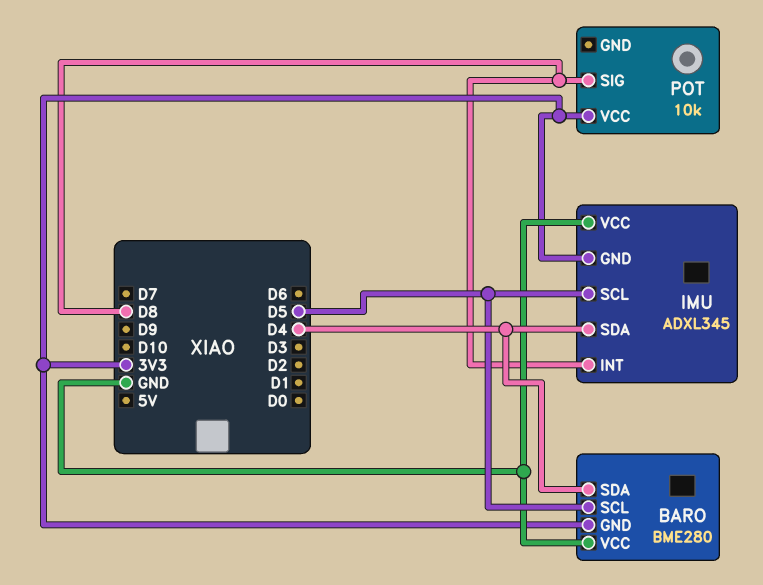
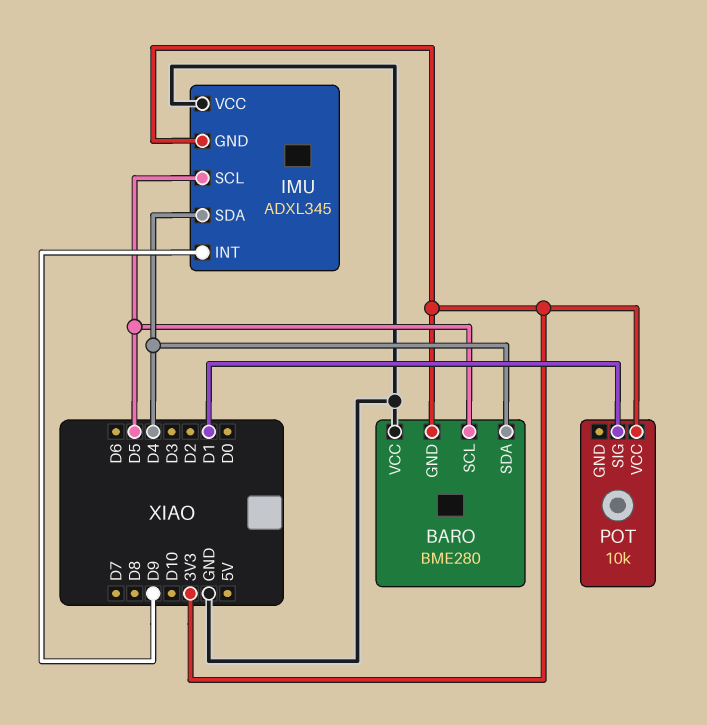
IMU pin INT: D8 -> D9
POT pin SIG: D8 -> D1

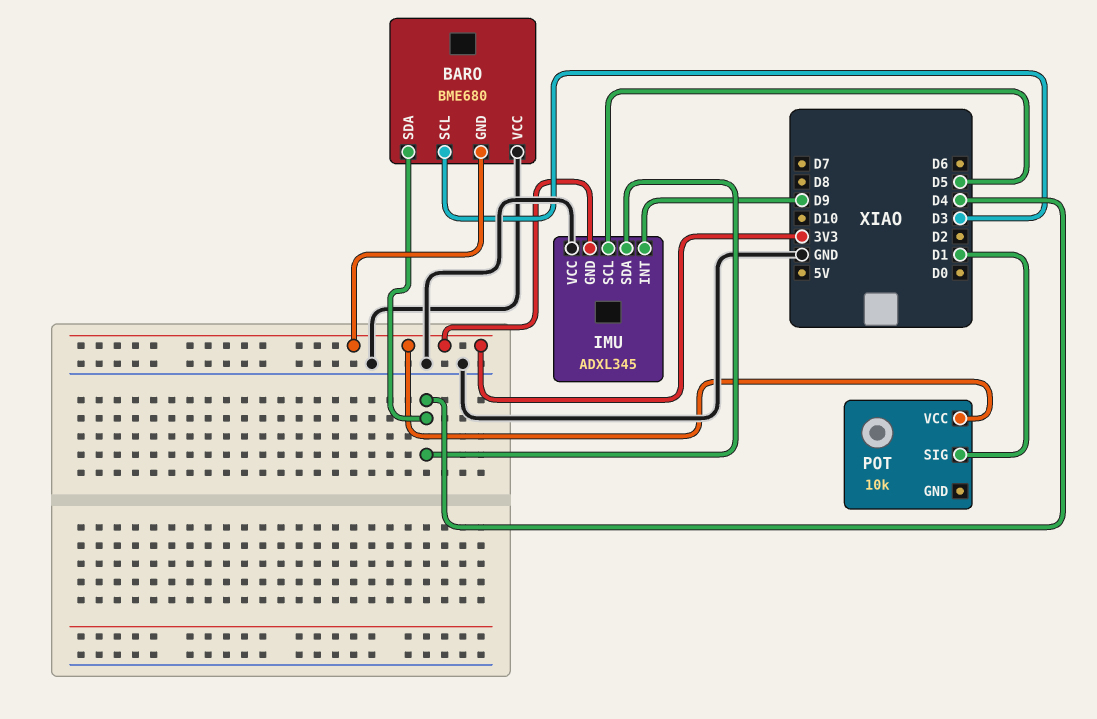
BARO: BME280 -> BME680
BARO pin SCL: D5 -> D3

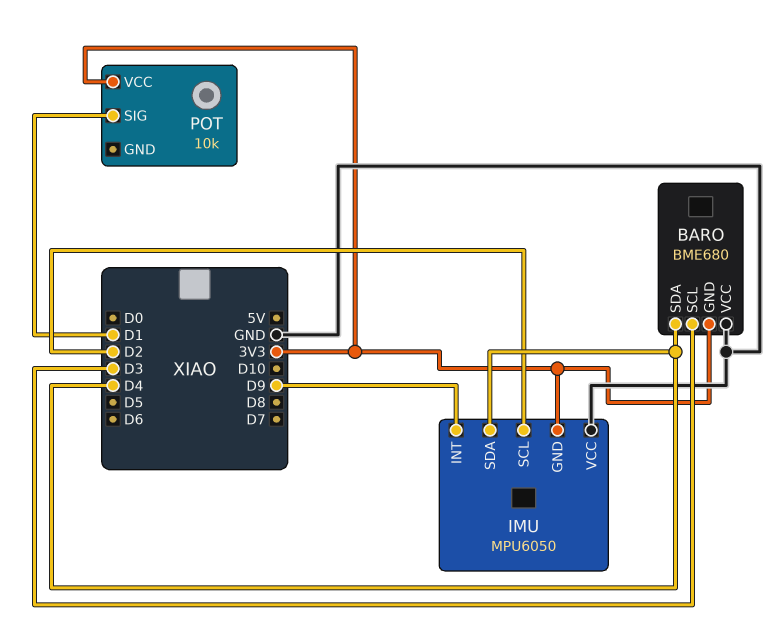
IMU: ADXL345 -> MPU6050
IMU pin SCL: D5 -> D2

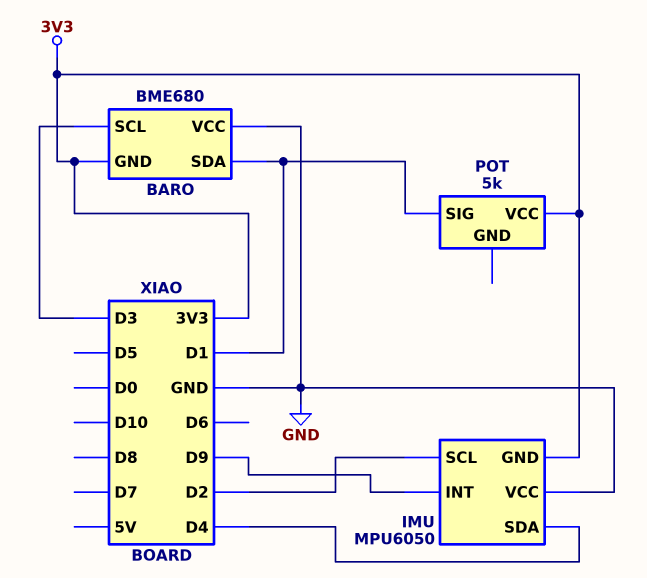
BARO pin SDA: D4 -> D1
POT: 10k -> 5k

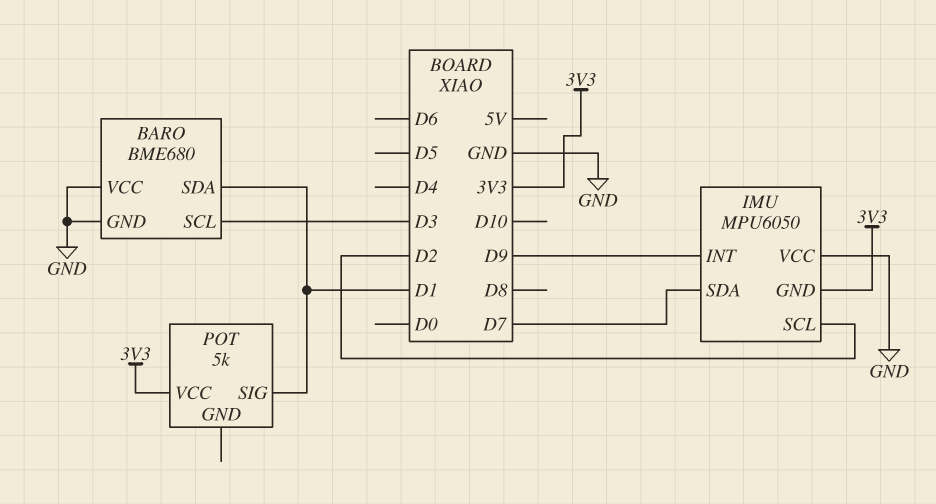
BARO pin GND: 3V3 -> GND
IMU pin SDA: D4 -> D7

